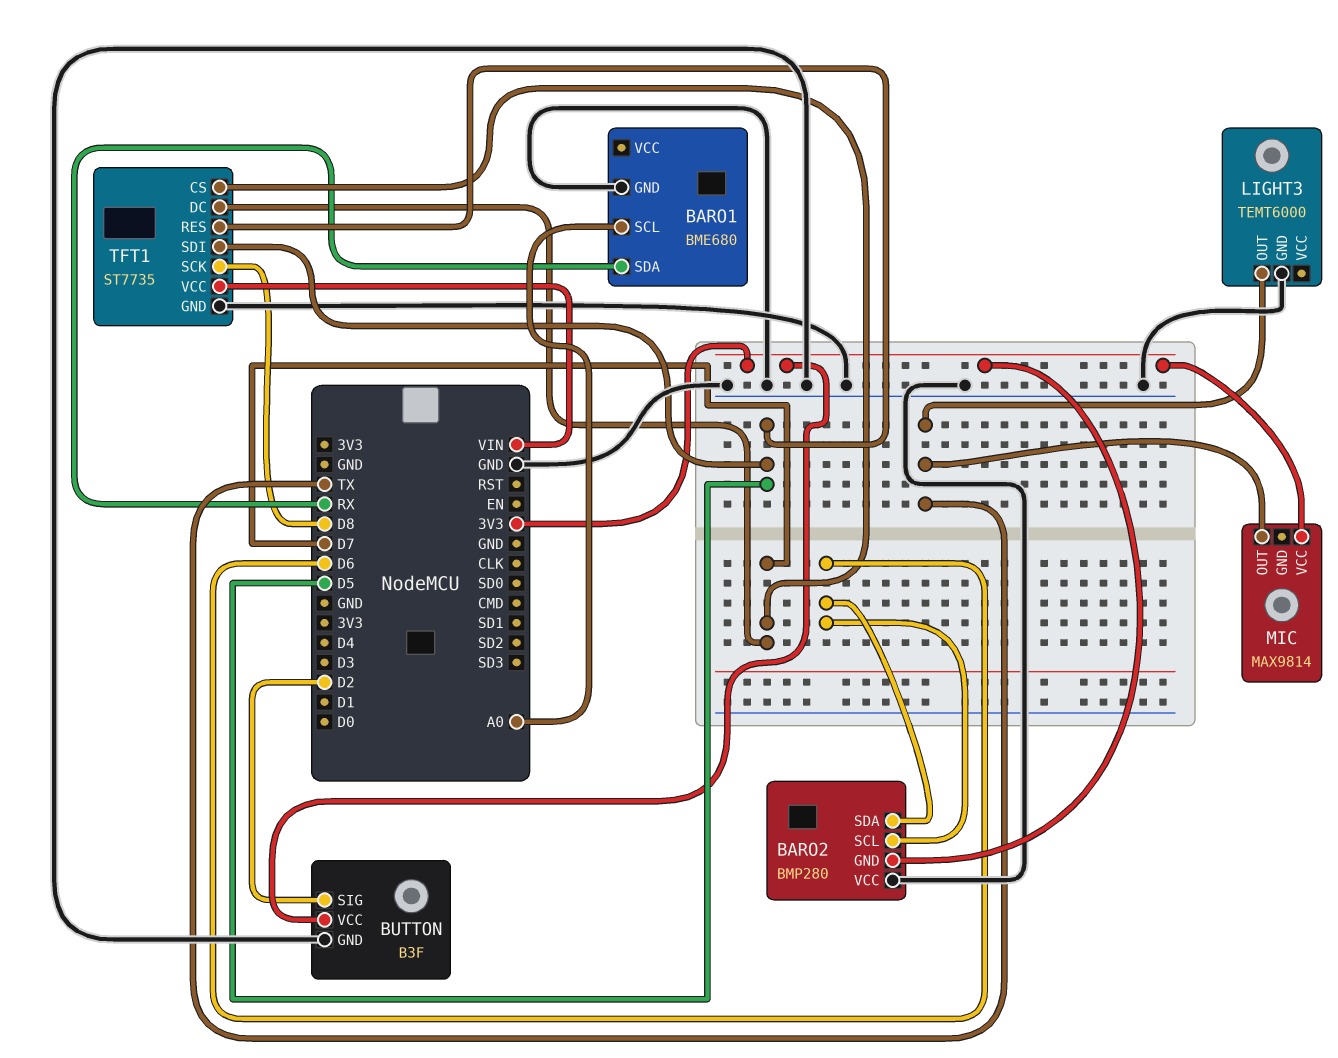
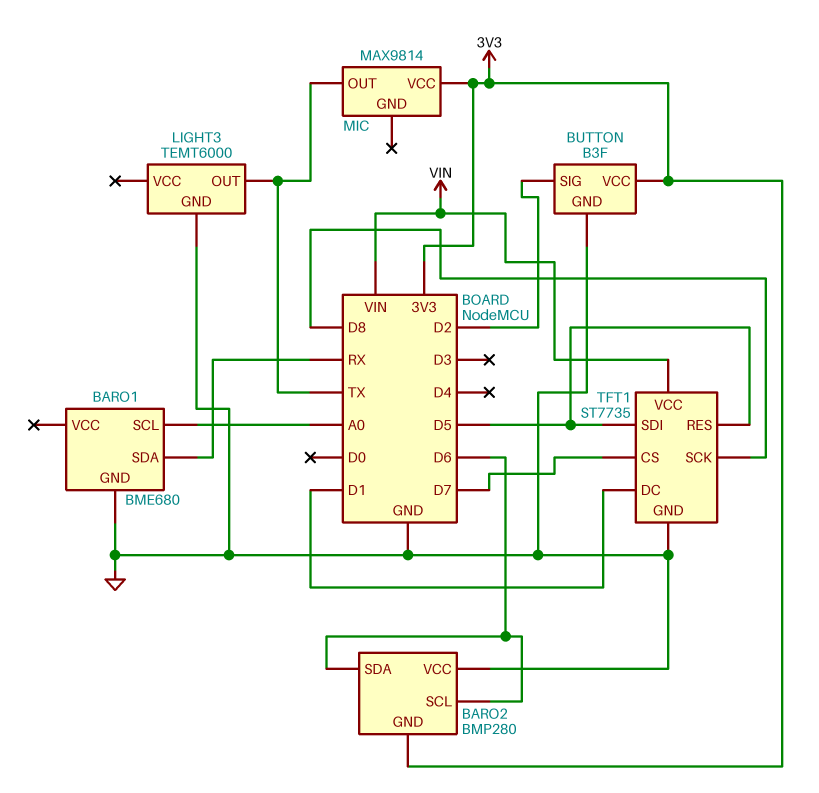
TFT1 pin DC: D7 -> D1

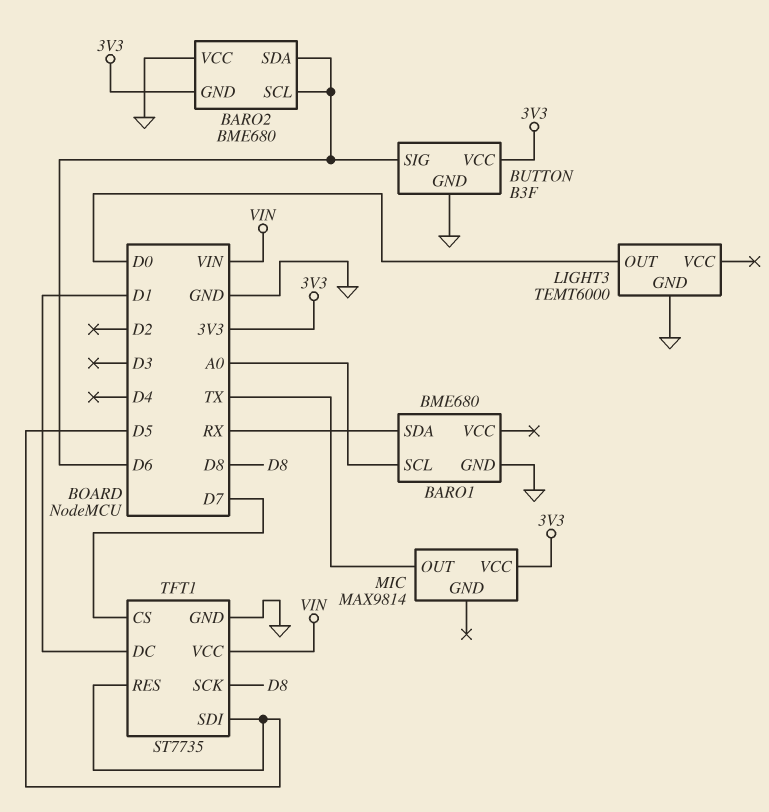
BARO2: BMP280 -> BME680
BUTTON pin SIG: D2 -> D6
LIGHT3 pin OUT: TX -> D0

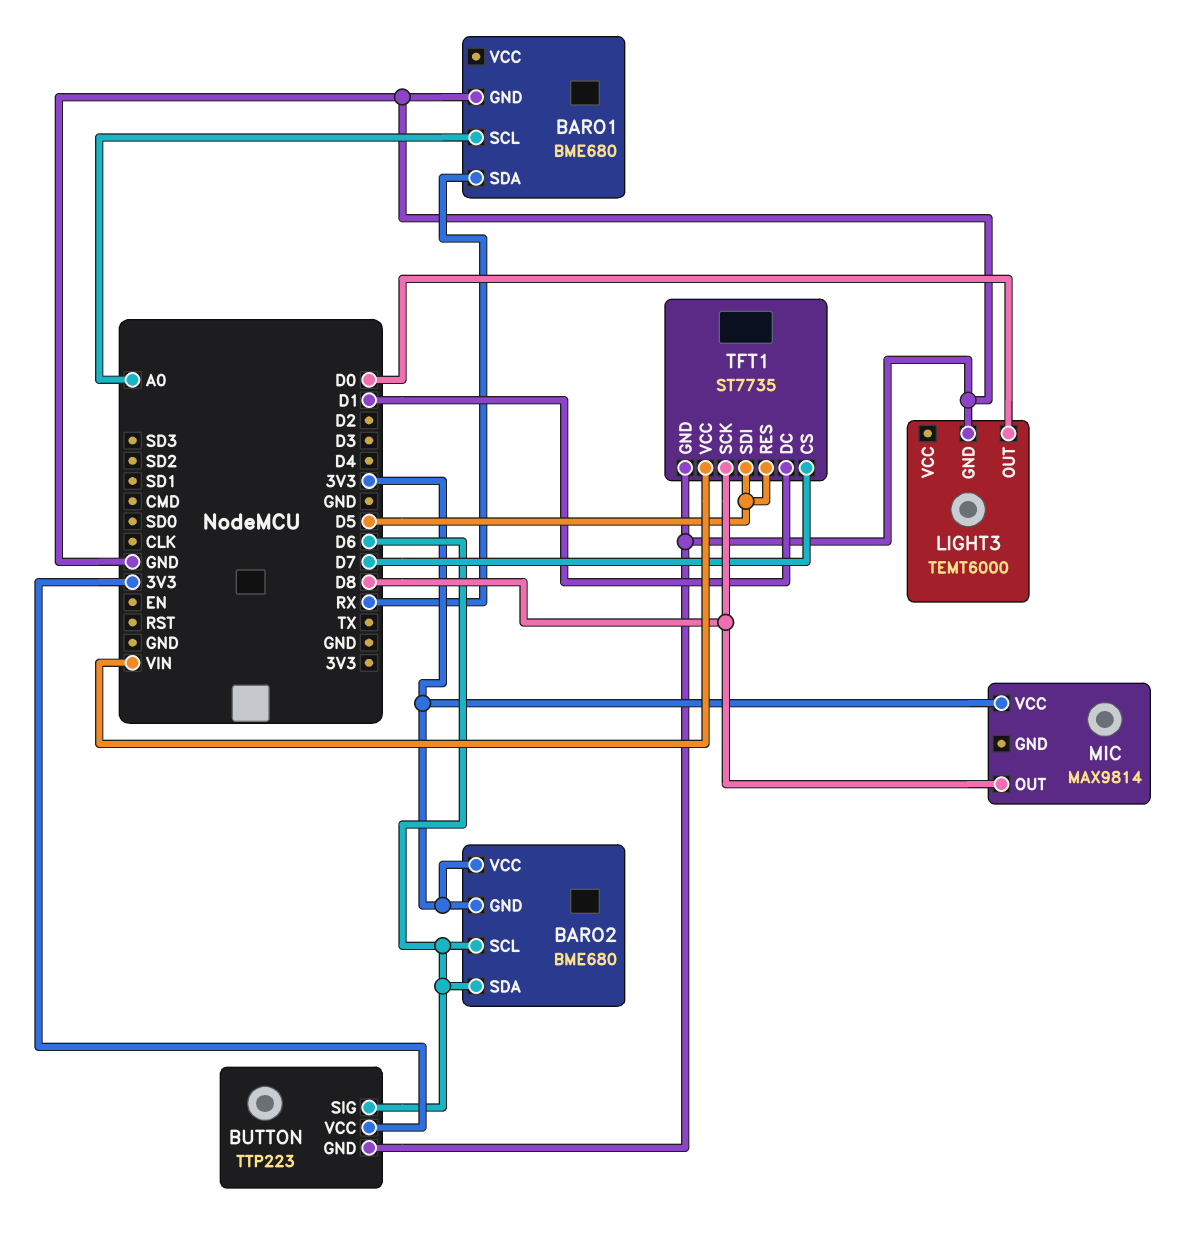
BARO2 pin VCC: GND -> 3V3
BUTTON: B3F -> TTP223
MIC pin OUT: TX -> D8

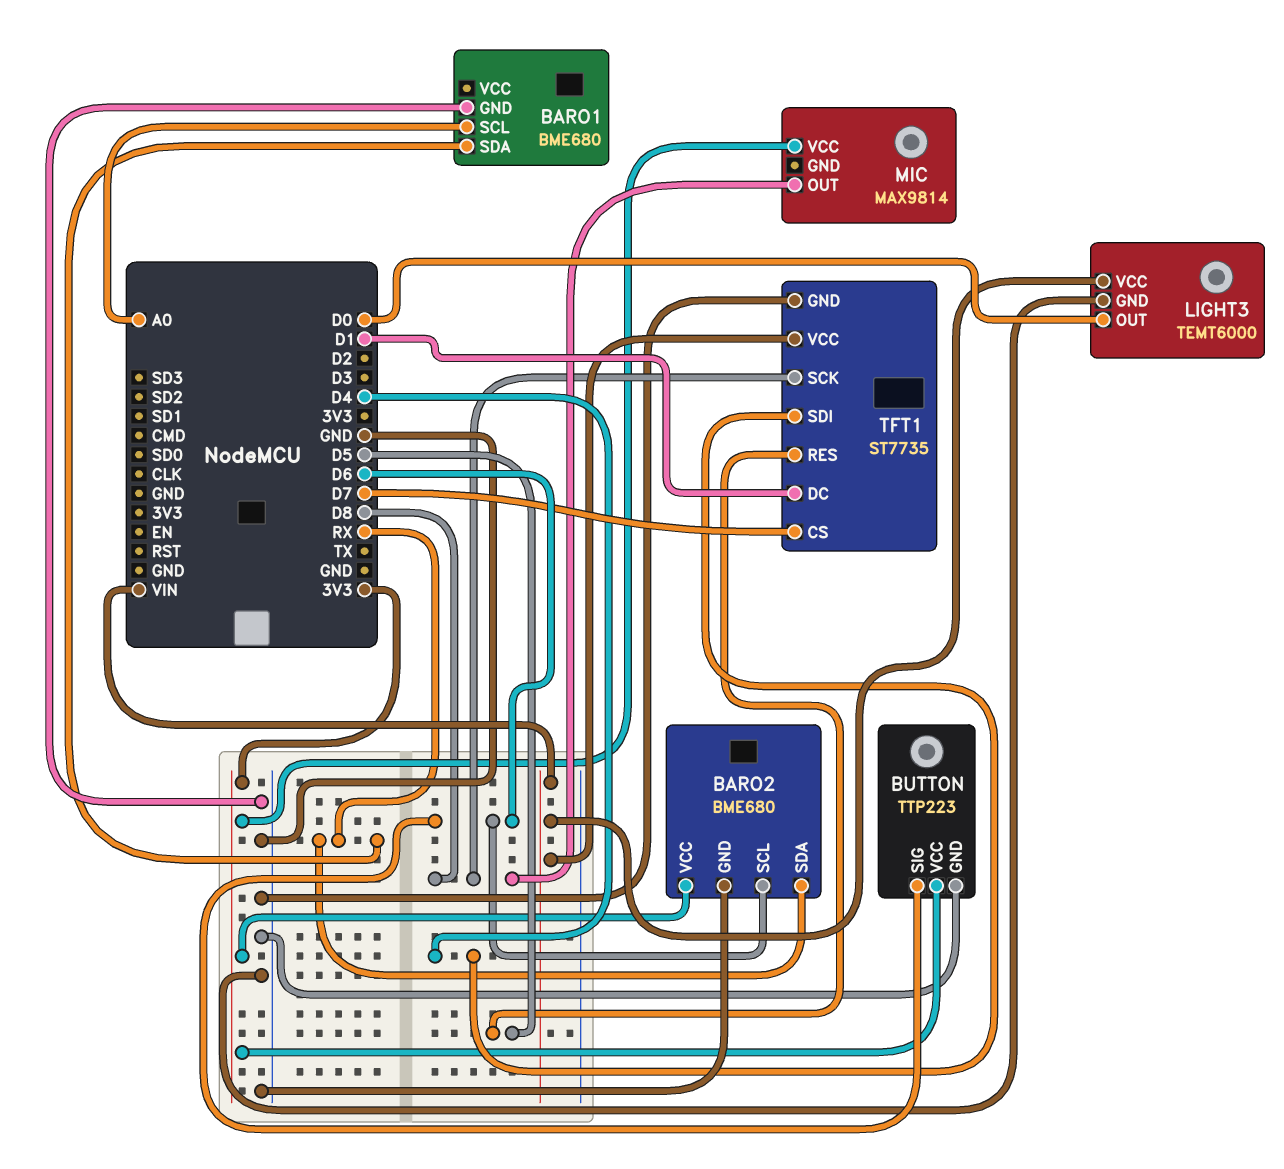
BARO2 pin GND: 3V3 -> GND
BARO2 pin SDA: D6 -> RX
LIGHT3 pin VCC: none -> VIN
TFT1 pin SDI: D5 -> D4

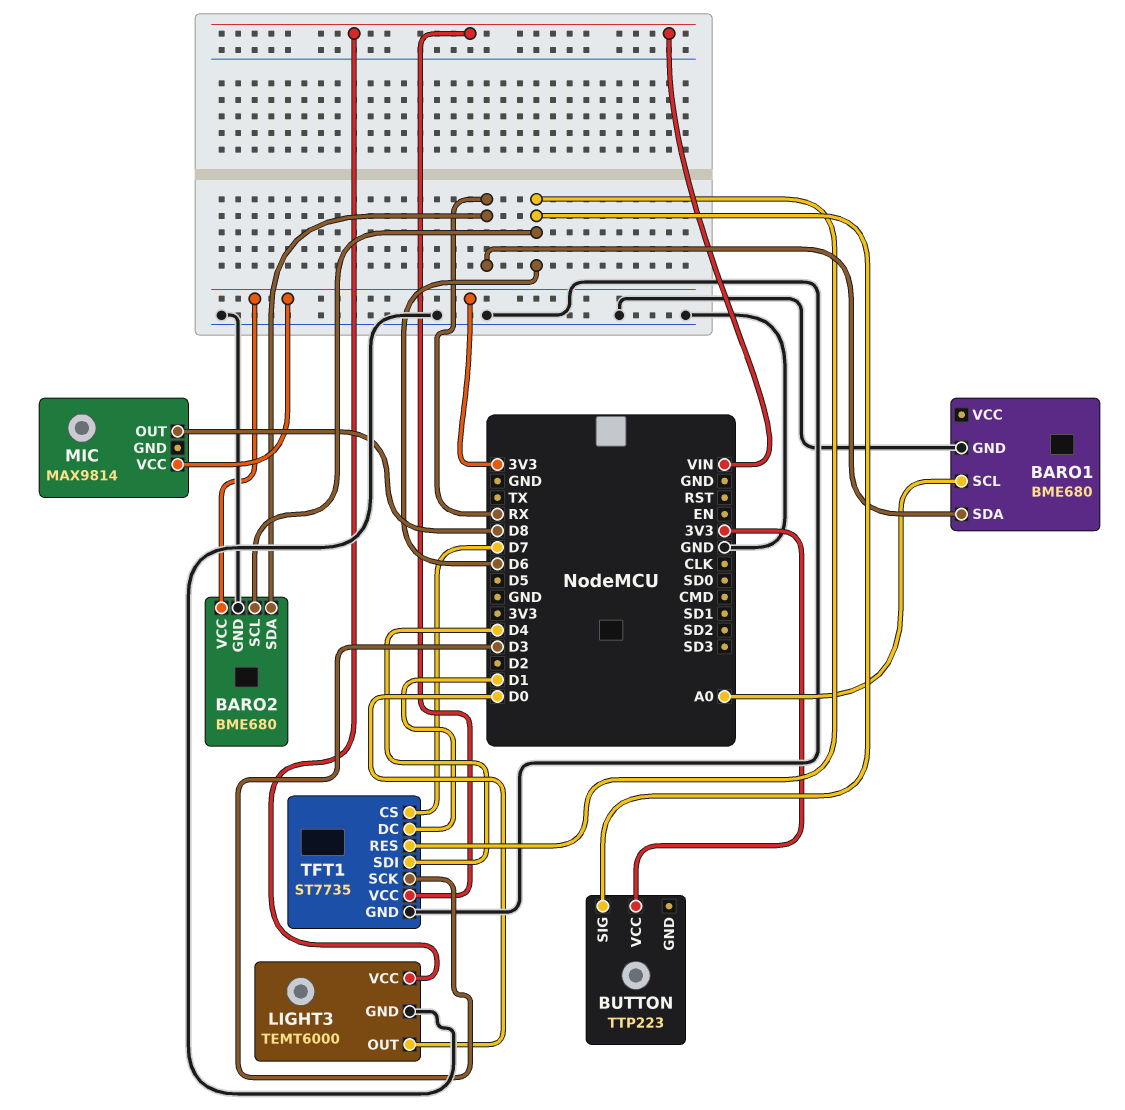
BUTTON pin GND: GND -> none
TFT1 pin RES: D5 -> D6
TFT1 pin SCK: D8 -> D3

